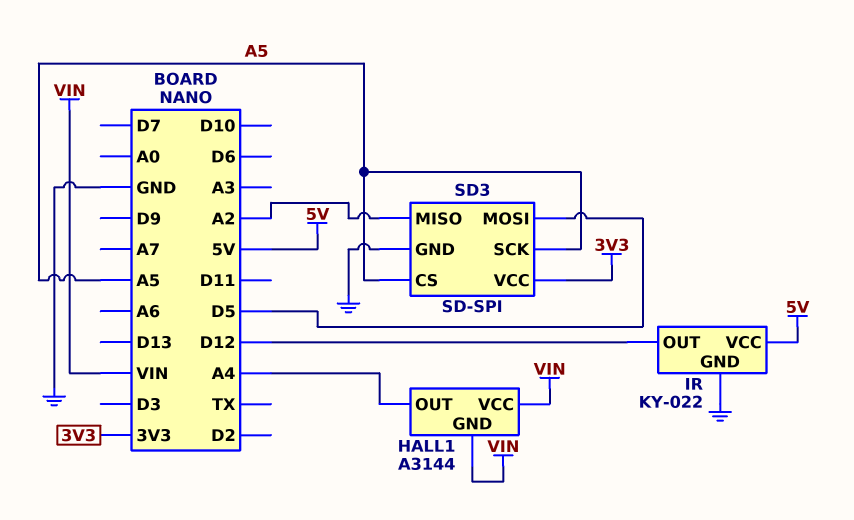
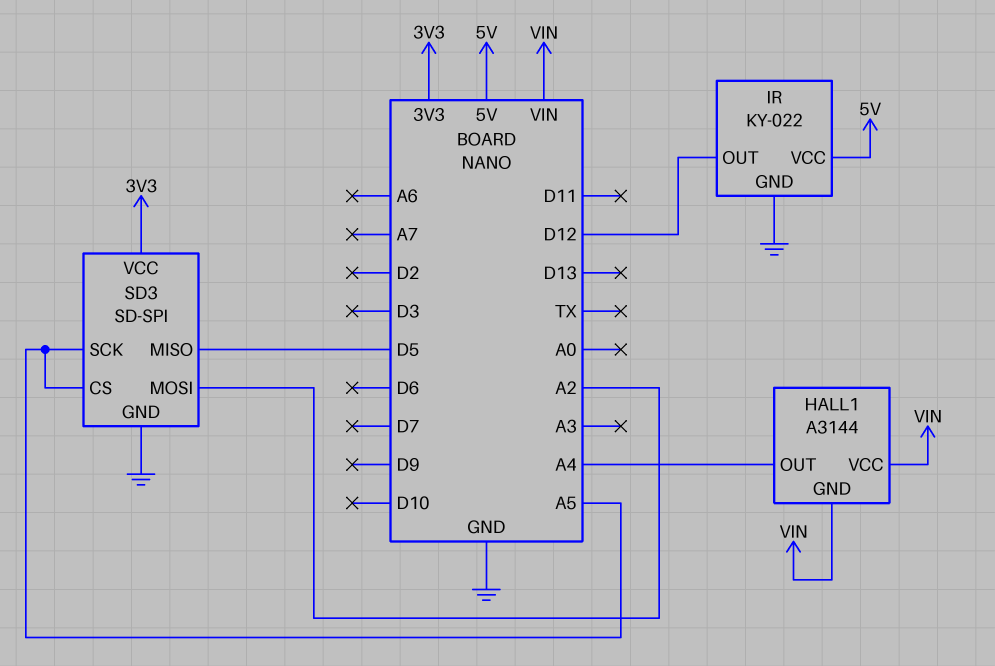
SD3 pin MISO: A2 -> D5
SD3 pin MOSI: D5 -> A2

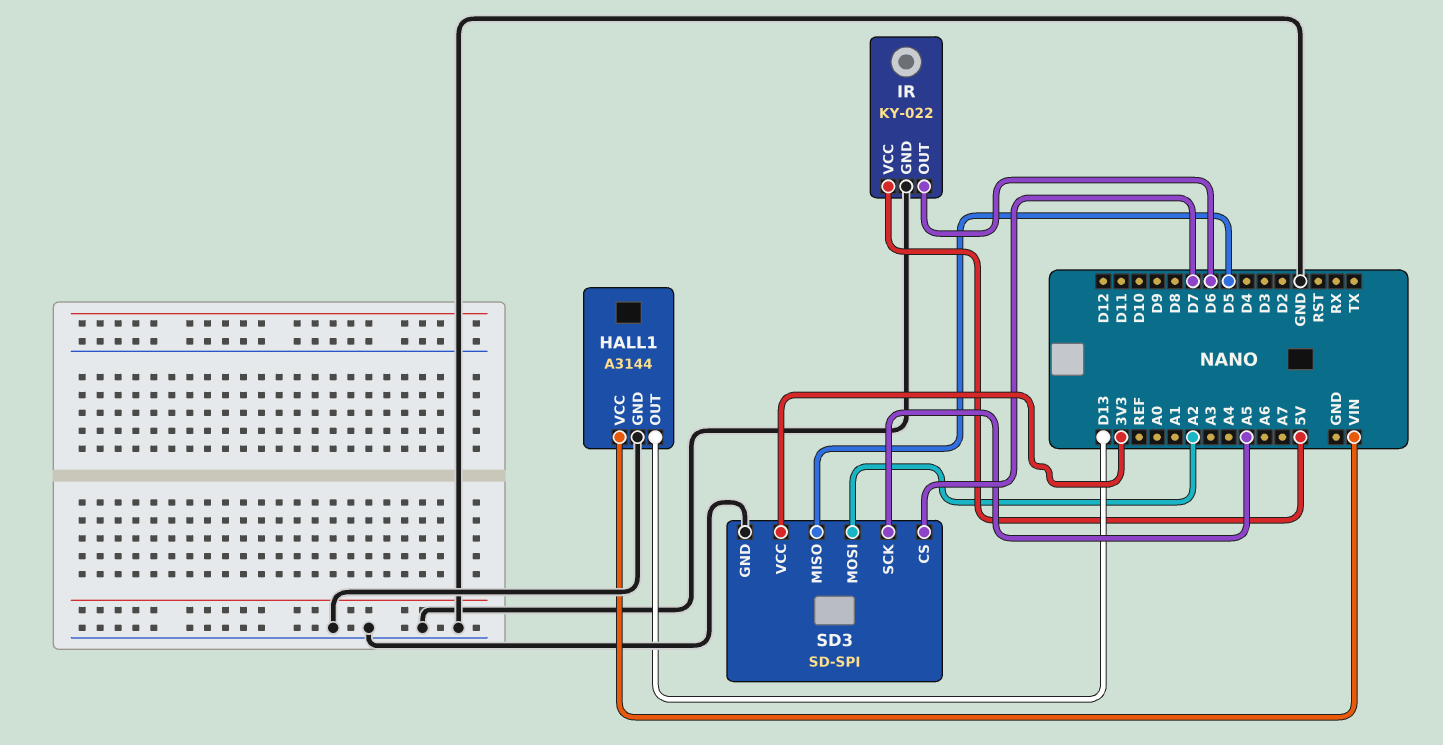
HALL1 pin GND: VIN -> GND
HALL1 pin OUT: A4 -> D13
IR pin OUT: D12 -> D6
SD3 pin CS: A5 -> D7

